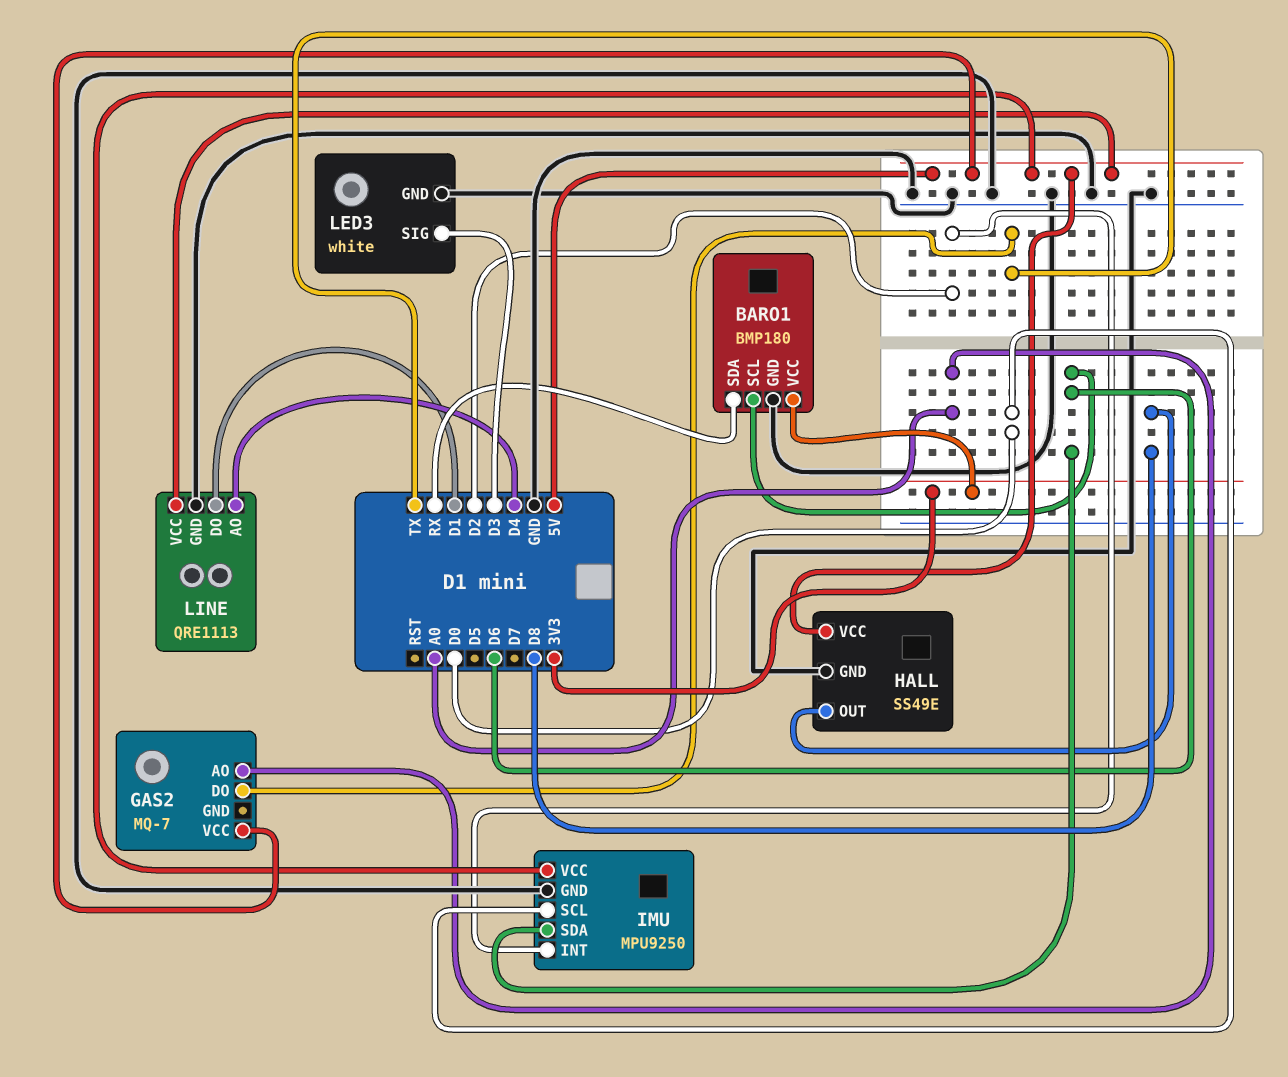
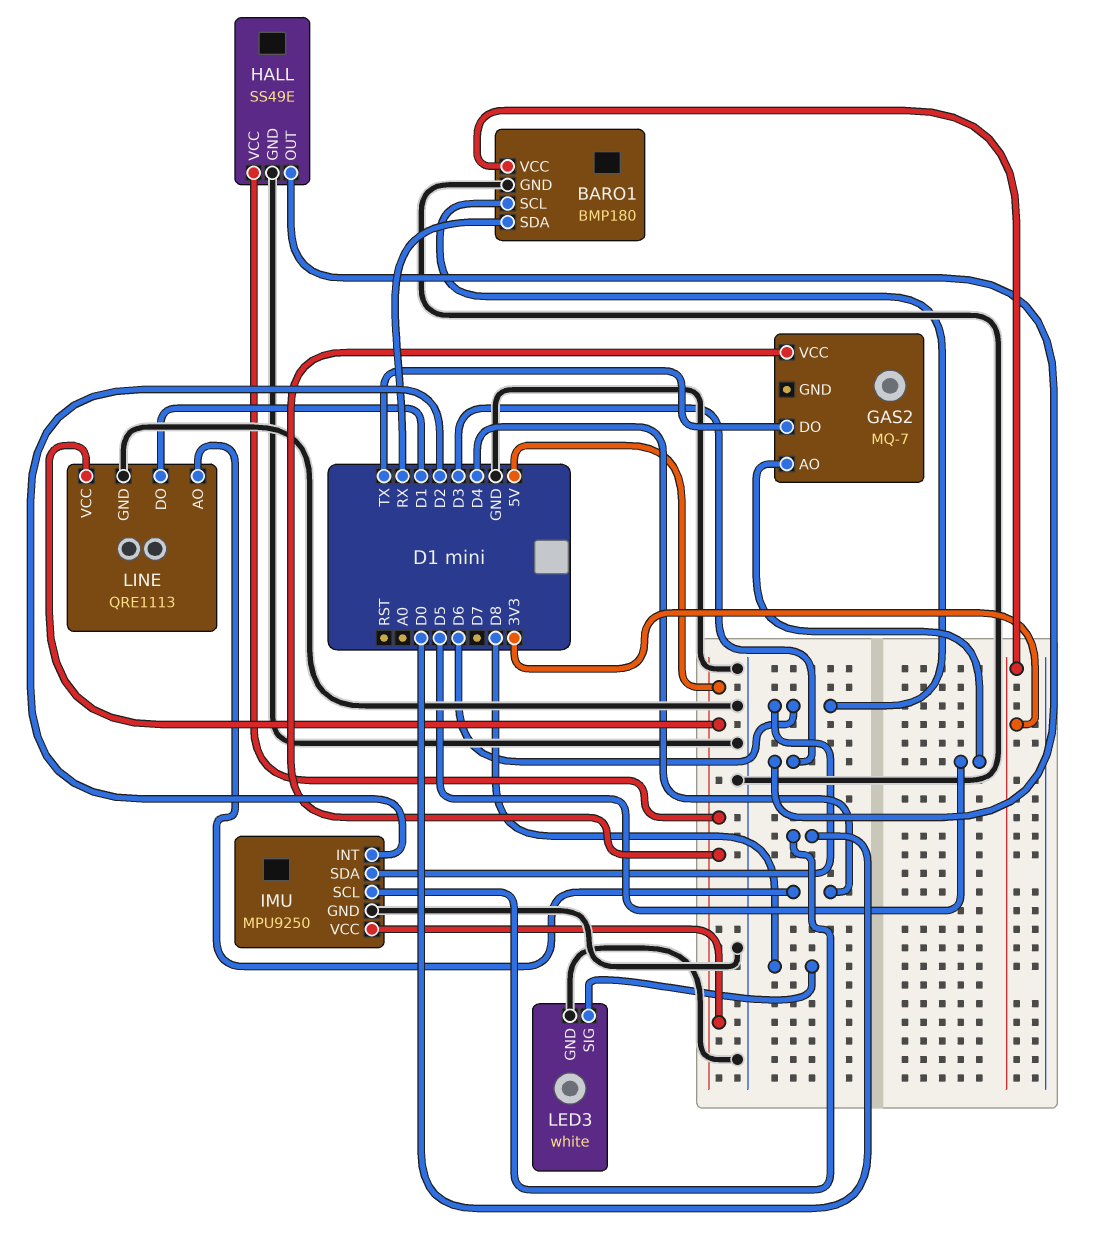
GAS2 pin AO: A0 -> D5
HALL pin OUT: D8 -> D3
LED3 pin SIG: D3 -> D8

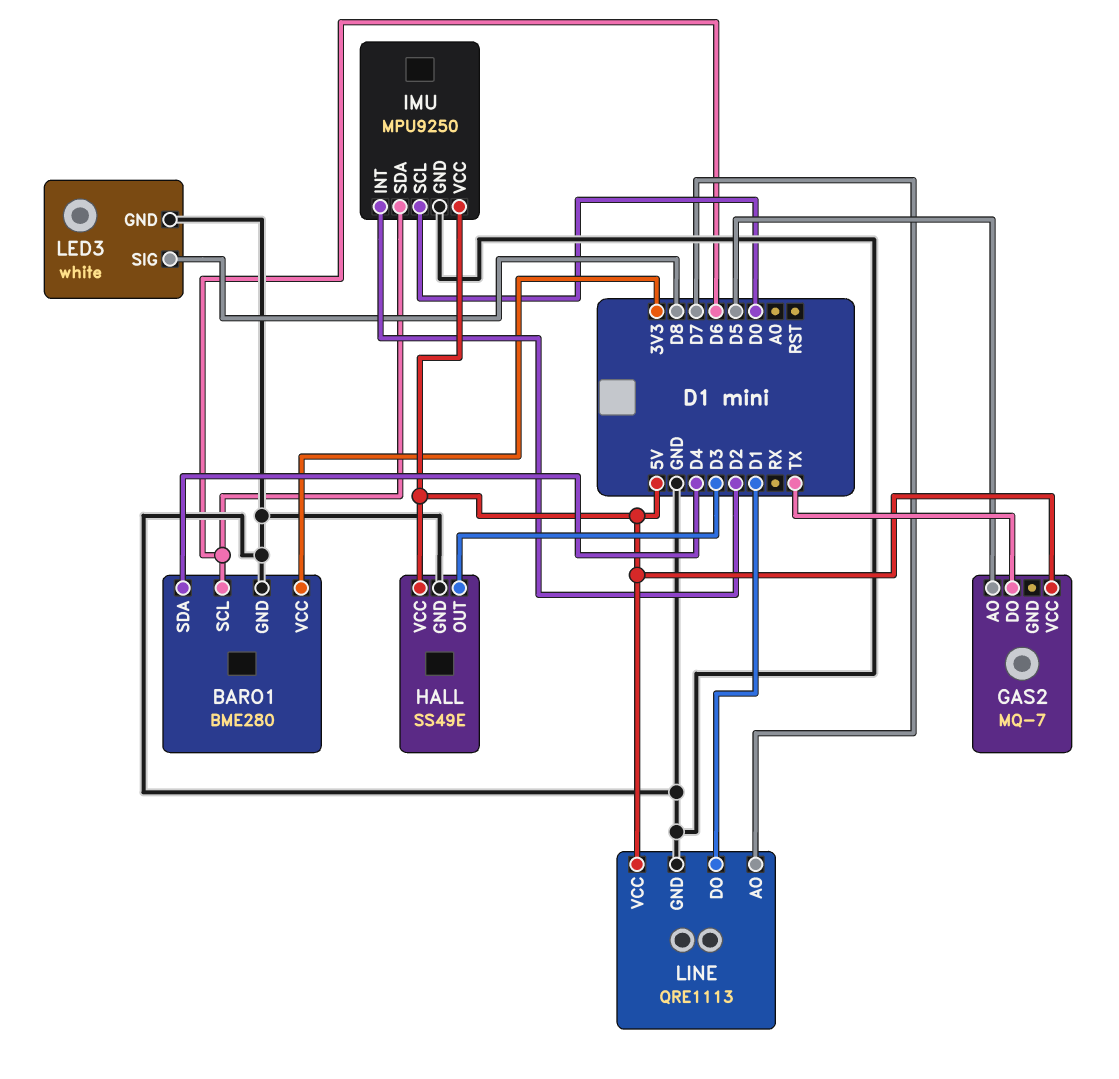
BARO1: BMP180 -> BME280
BARO1 pin SDA: RX -> D4
LINE pin AO: D4 -> D7

